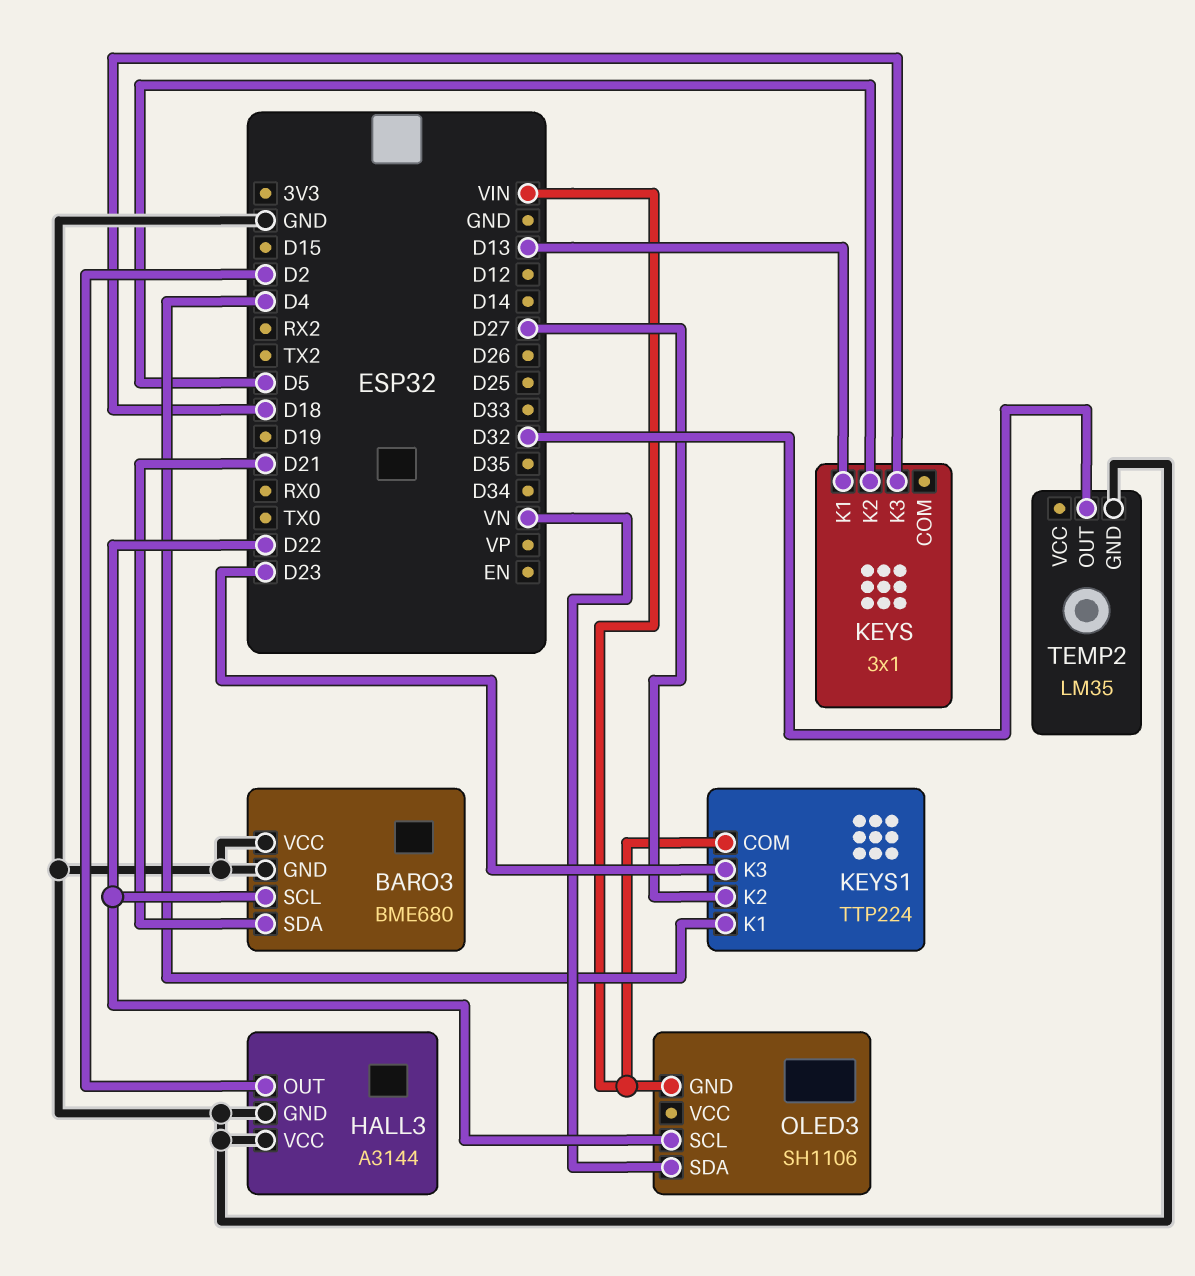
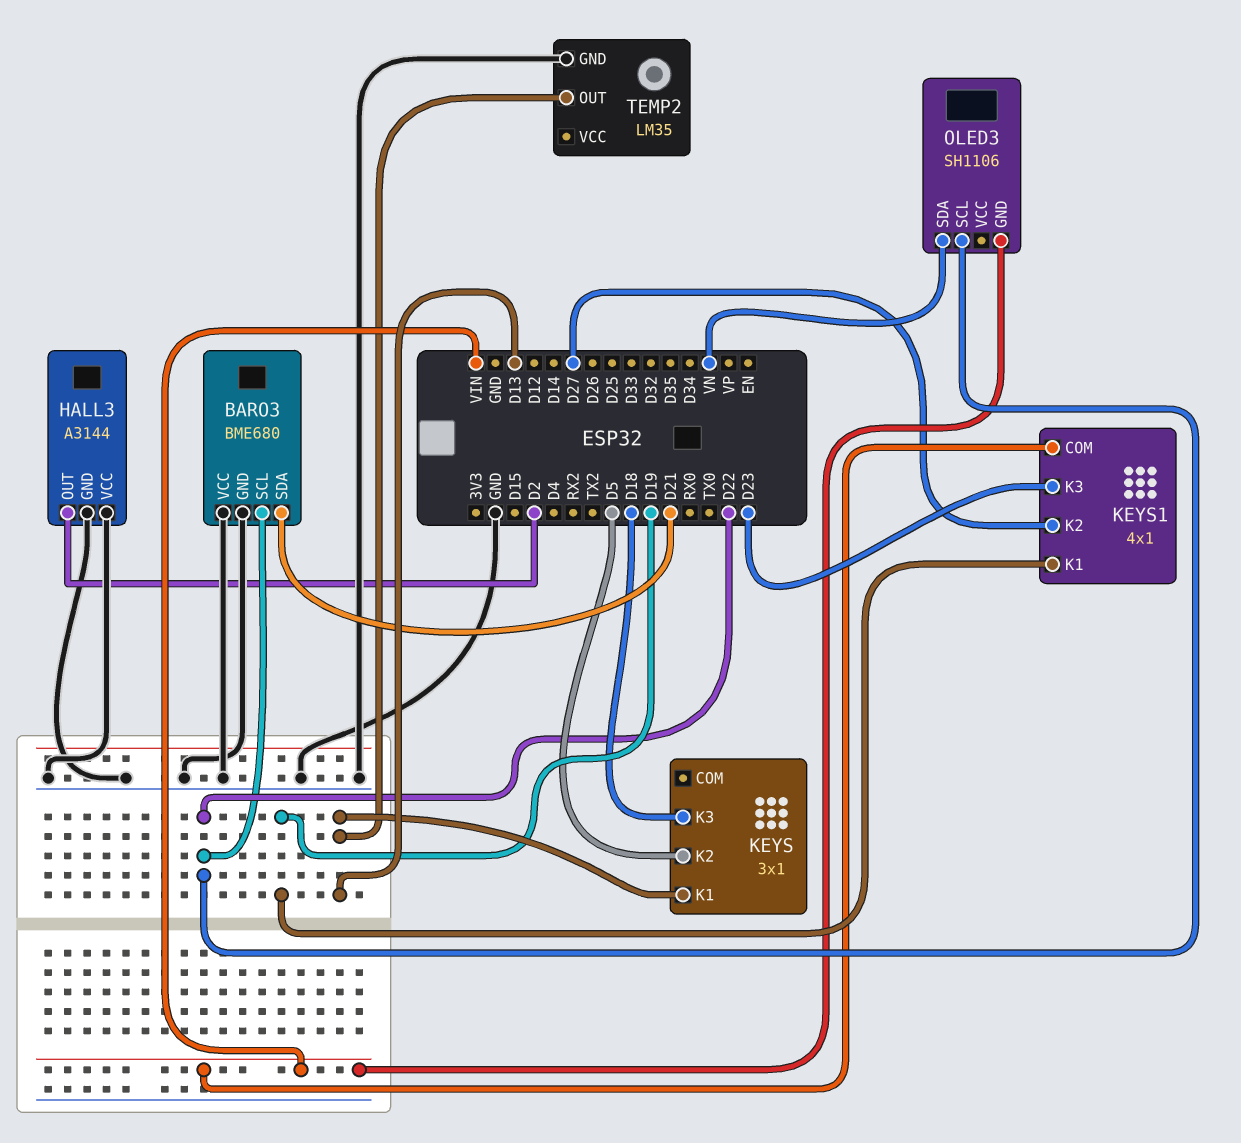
KEYS1: TTP224 -> 4x1
KEYS1 pin K1: D4 -> D19
TEMP2 pin OUT: D32 -> D13

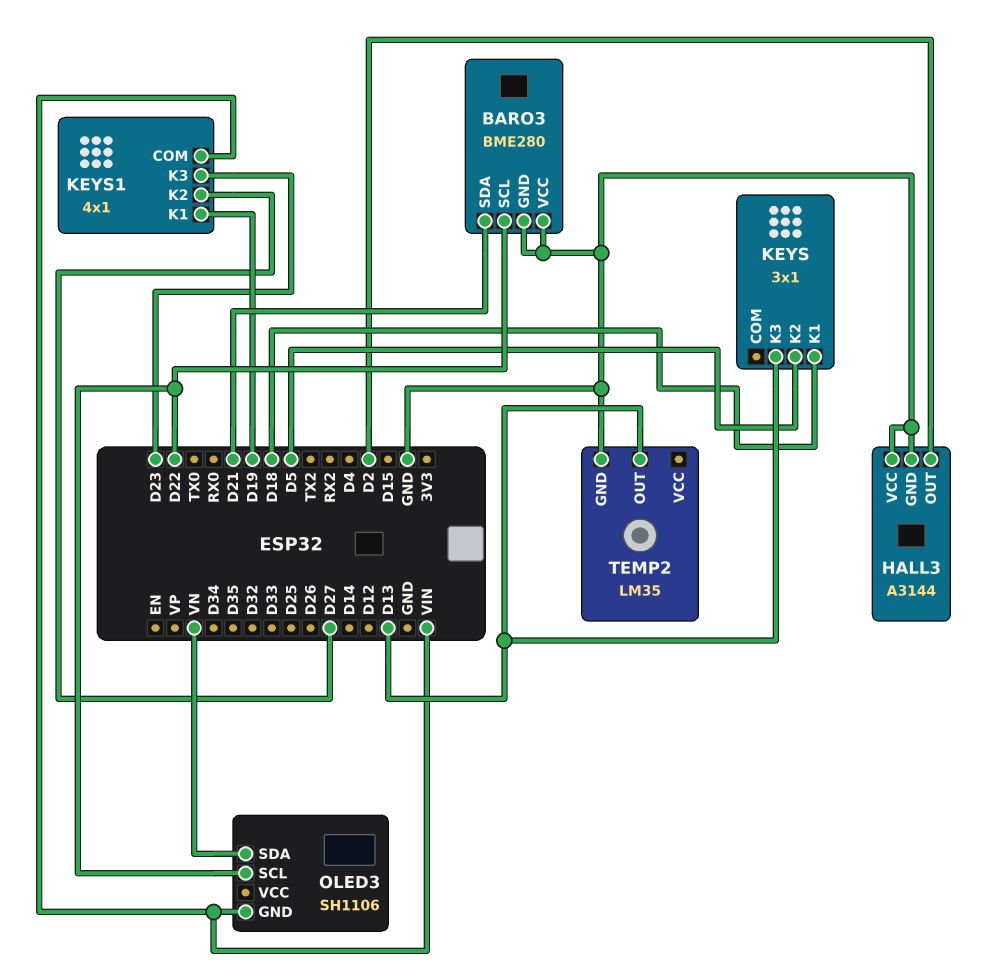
BARO3: BME680 -> BME280
KEYS pin K1: D13 -> D18
KEYS pin K3: D18 -> D13

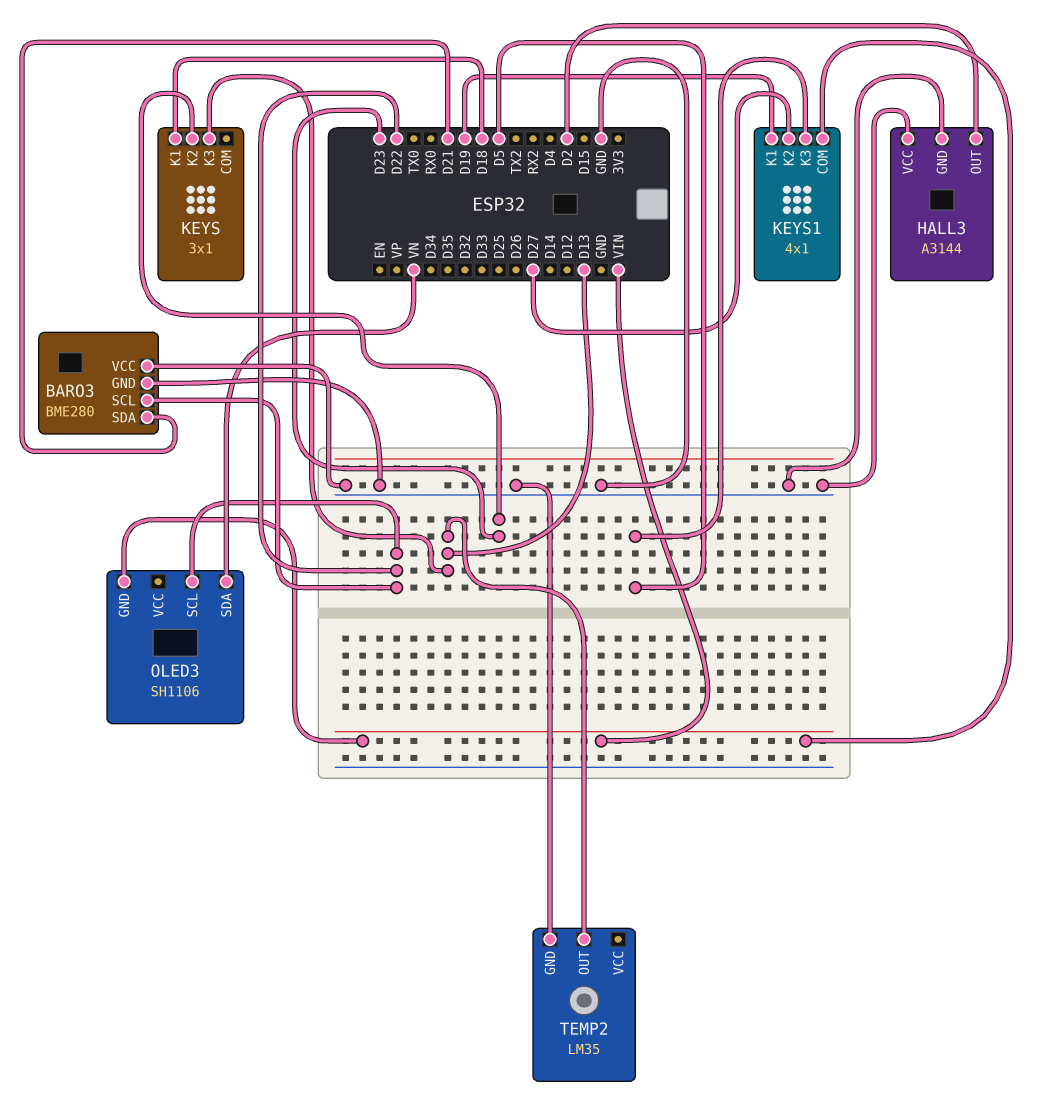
KEYS pin K2: D5 -> D23
KEYS1 pin K3: D23 -> D5

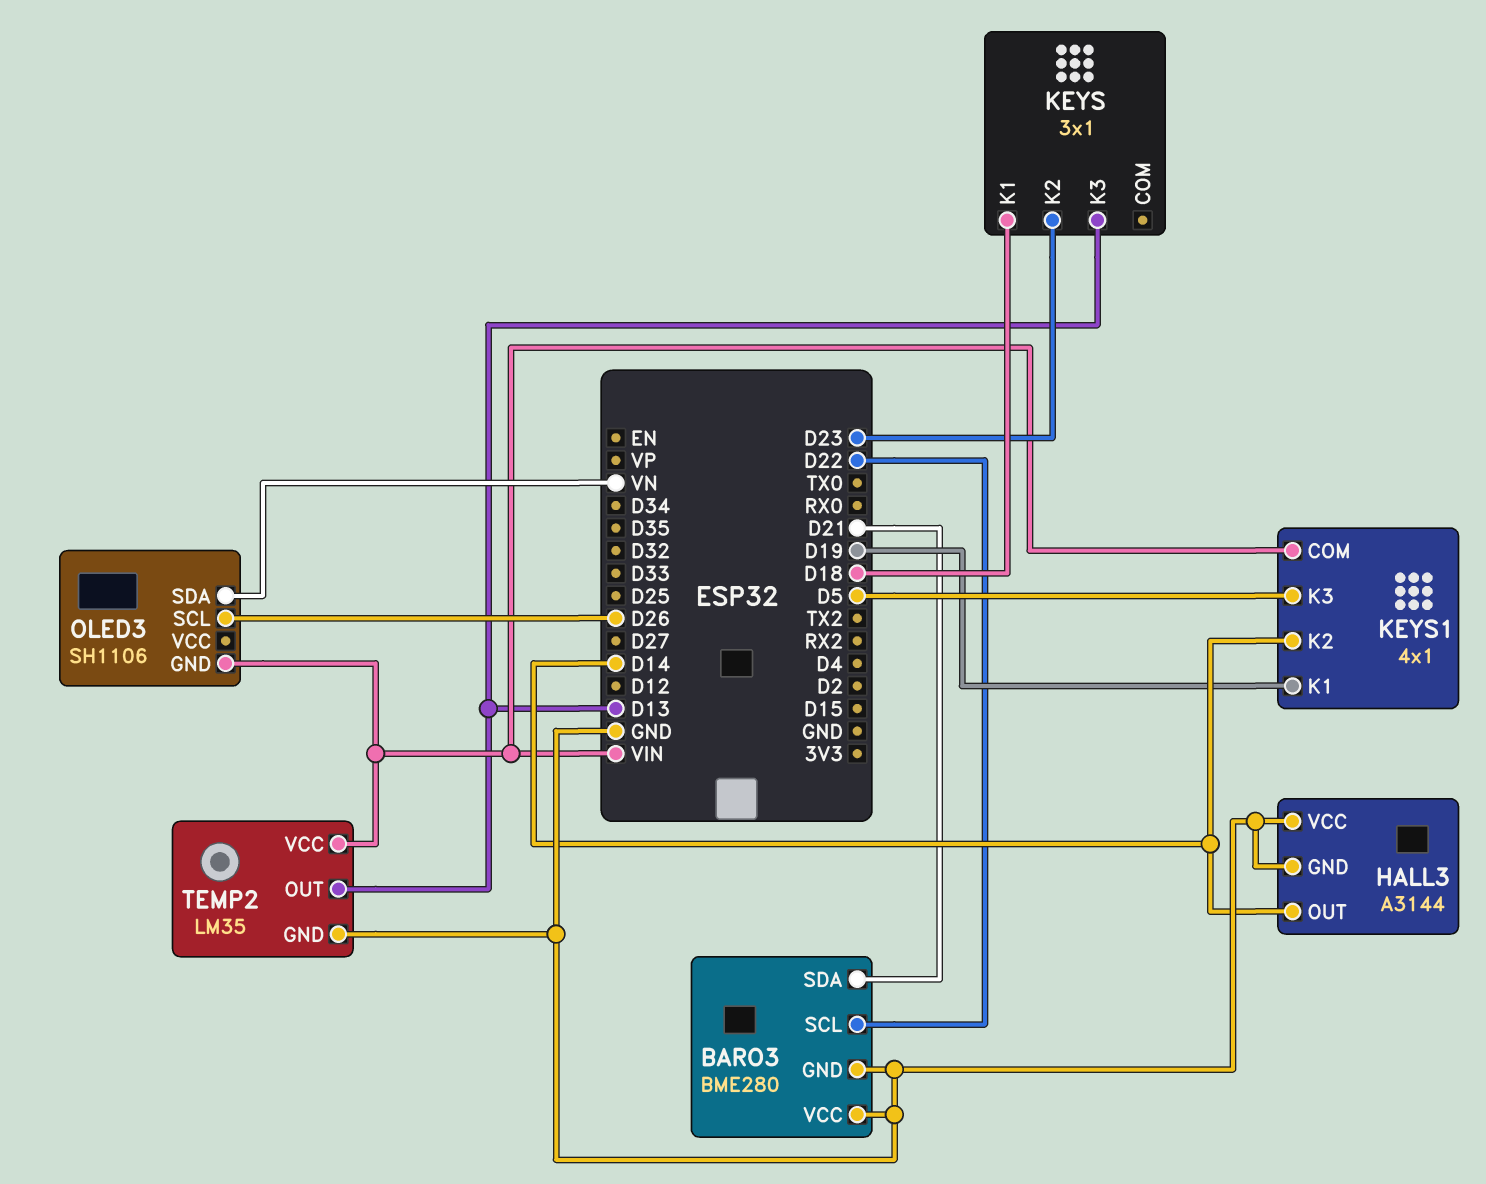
HALL3 pin OUT: D2 -> D14
KEYS1 pin K2: D27 -> D14
OLED3 pin SCL: D22 -> D26
TEMP2 pin VCC: none -> VIN

